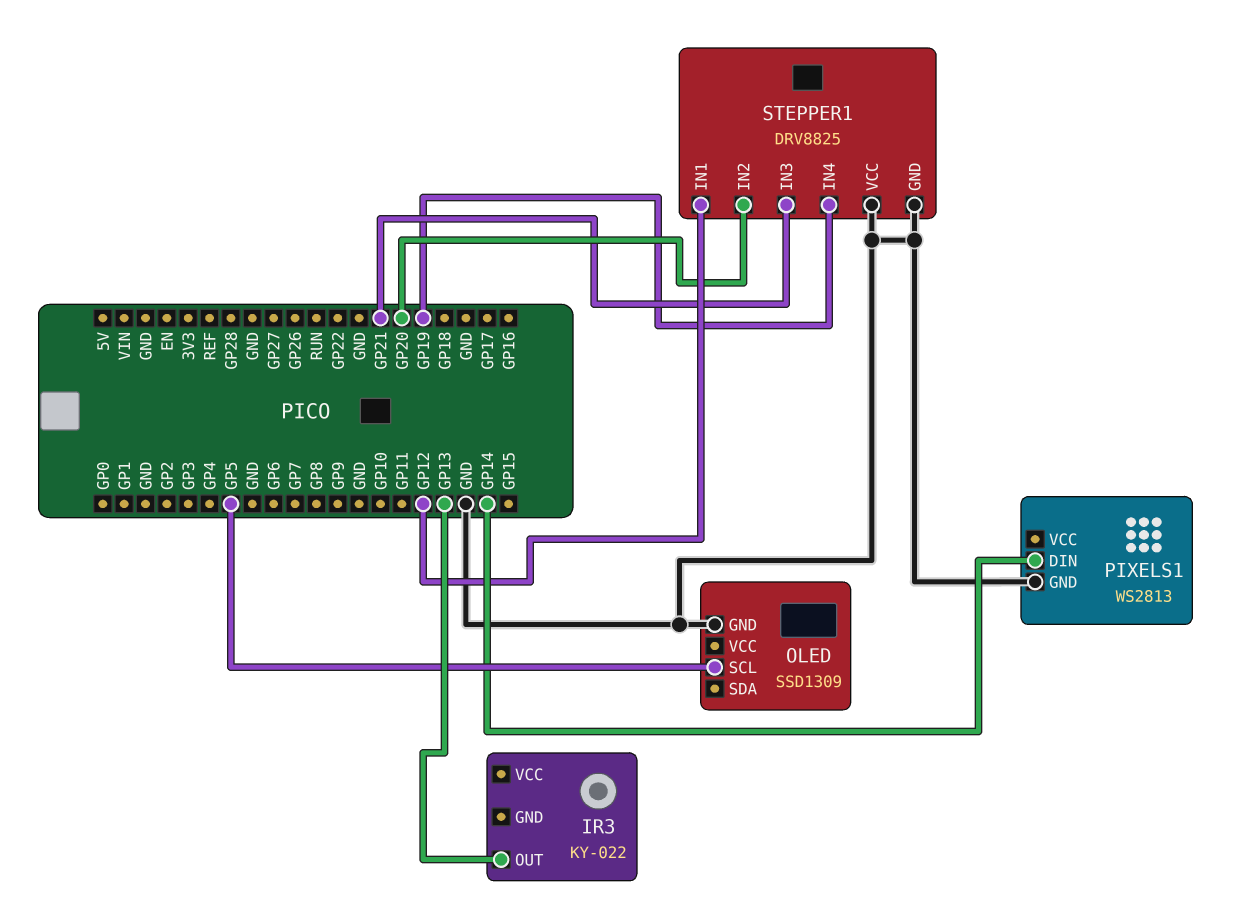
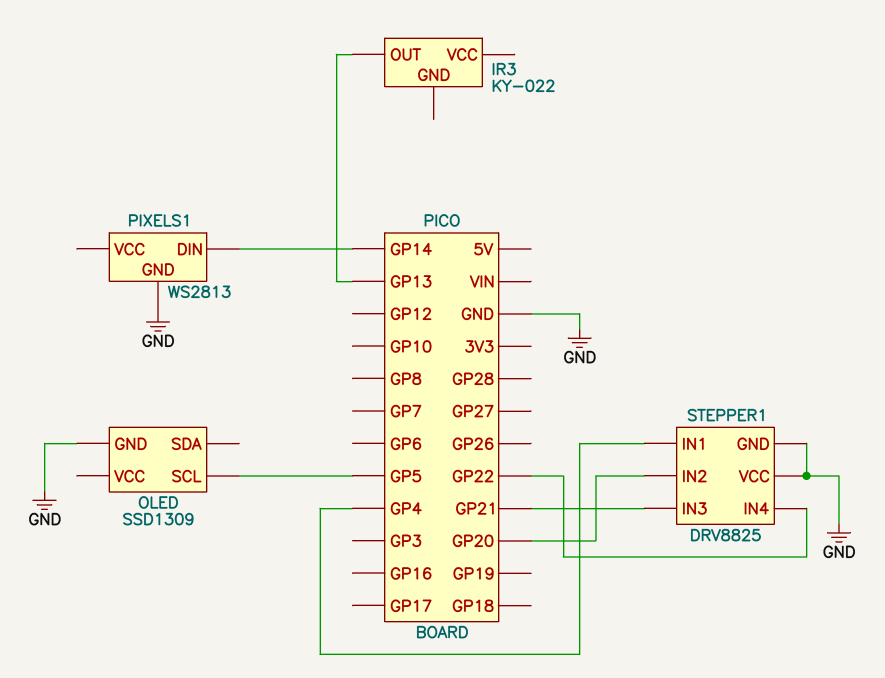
STEPPER1 pin IN1: GP12 -> GP4
STEPPER1 pin IN4: GP19 -> GP22

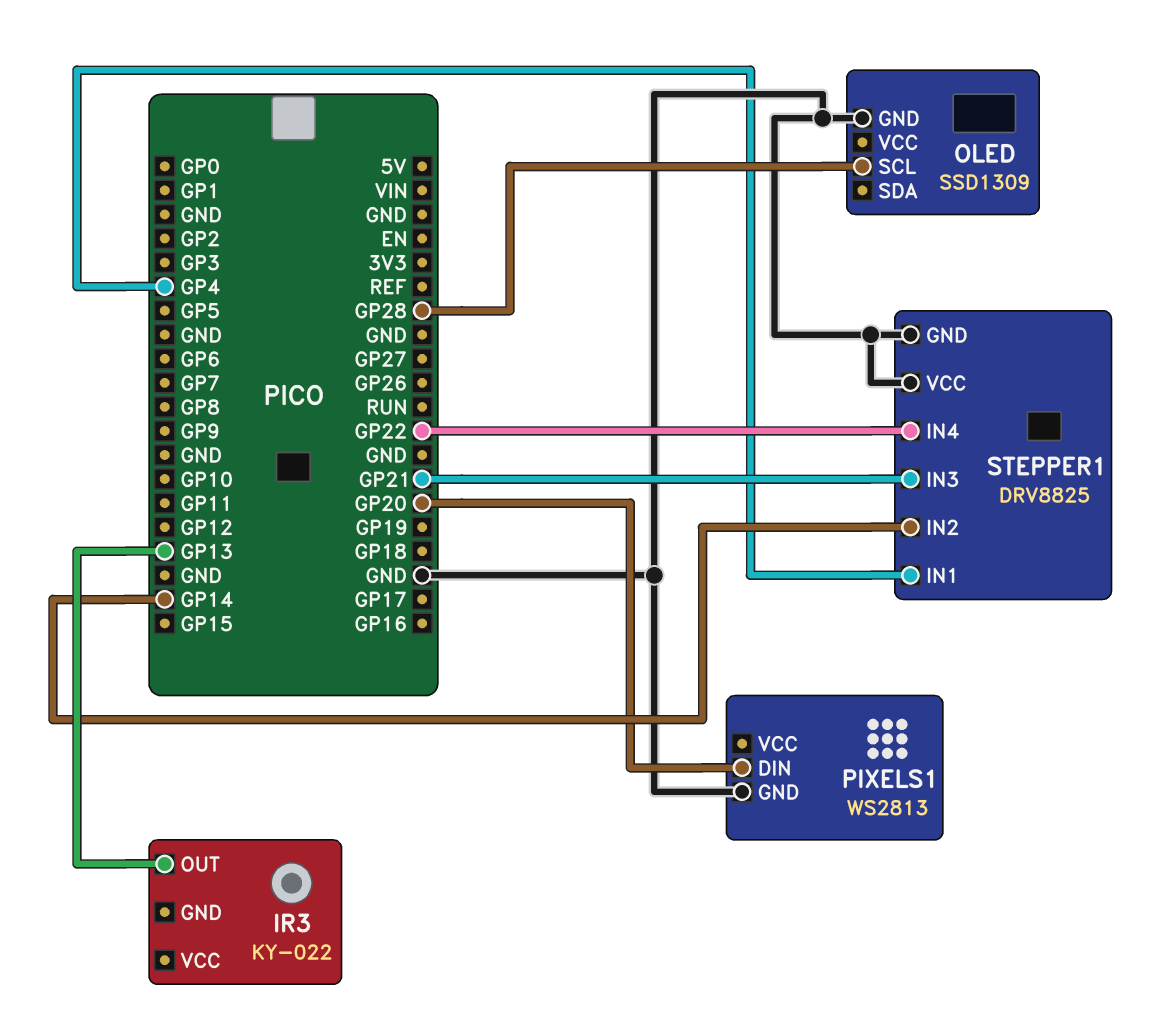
OLED pin SCL: GP5 -> GP28
PIXELS1 pin DIN: GP14 -> GP20
STEPPER1 pin IN2: GP20 -> GP14

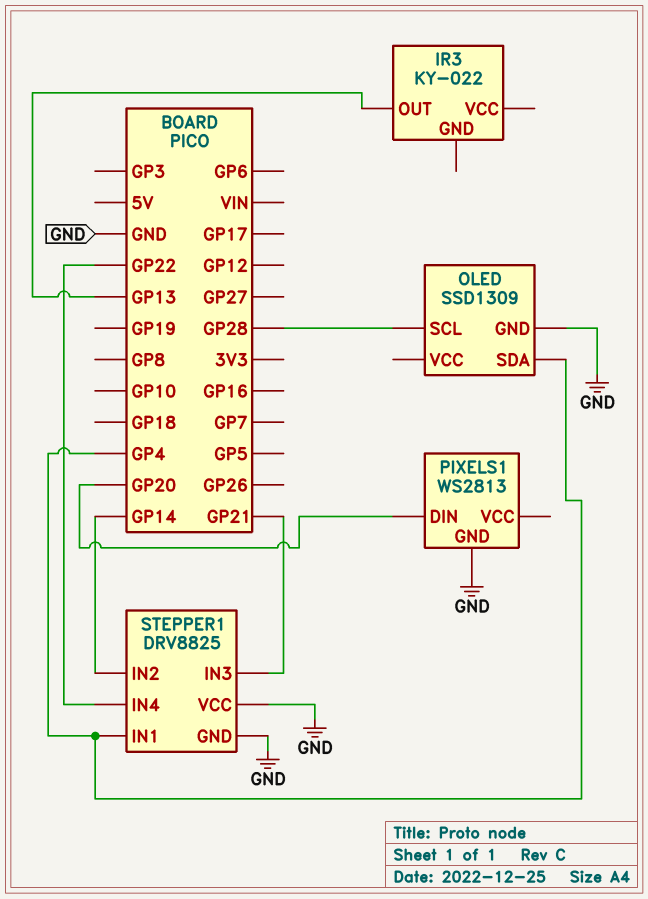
OLED pin SDA: none -> GP4

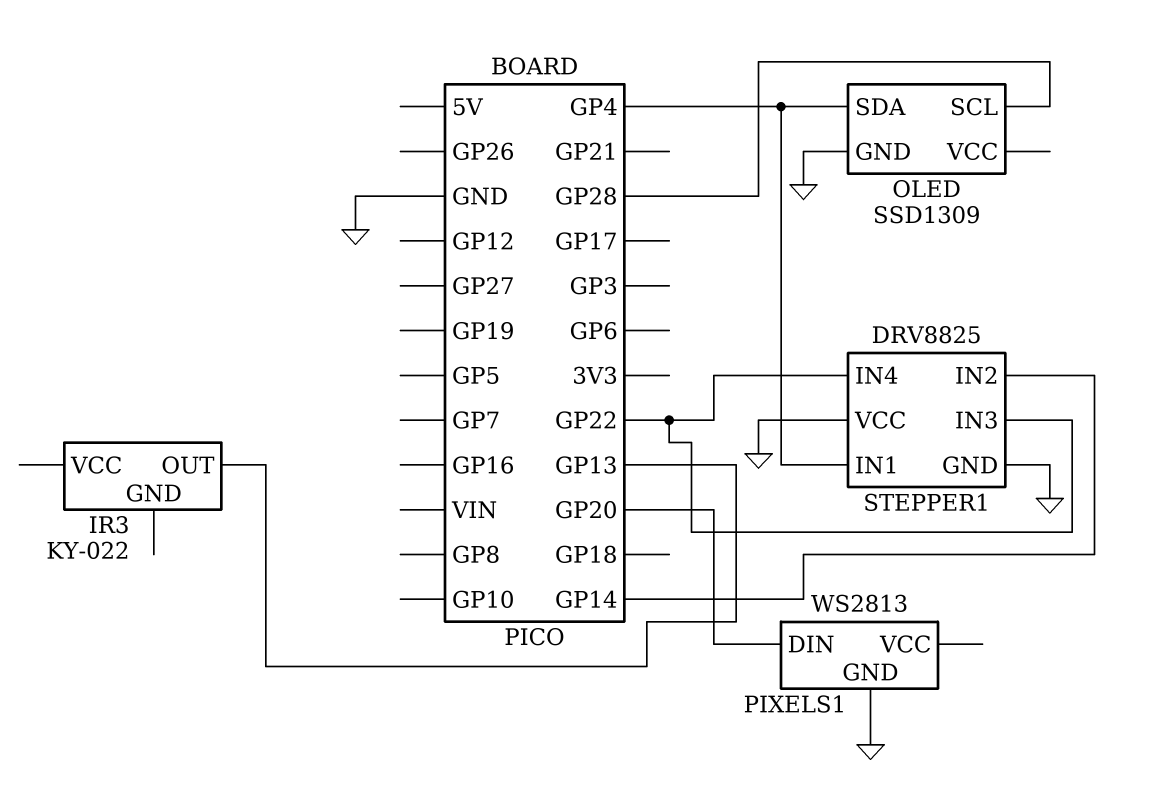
STEPPER1 pin IN3: GP21 -> GP22

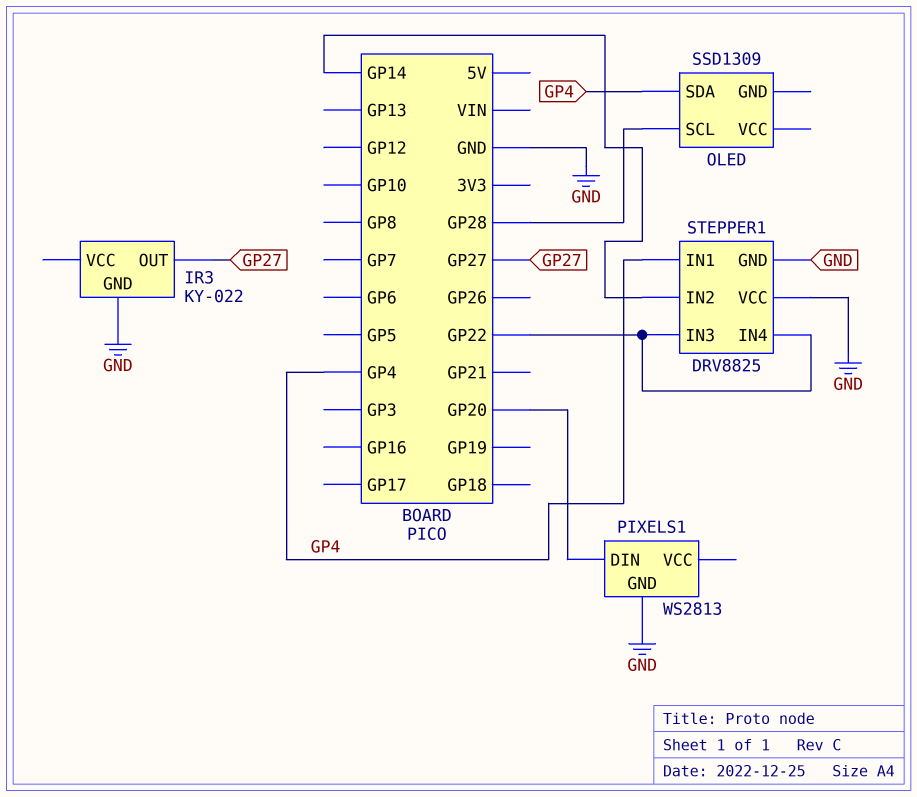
IR3 pin GND: none -> GND
IR3 pin OUT: GP13 -> GP27
OLED pin GND: GND -> none

